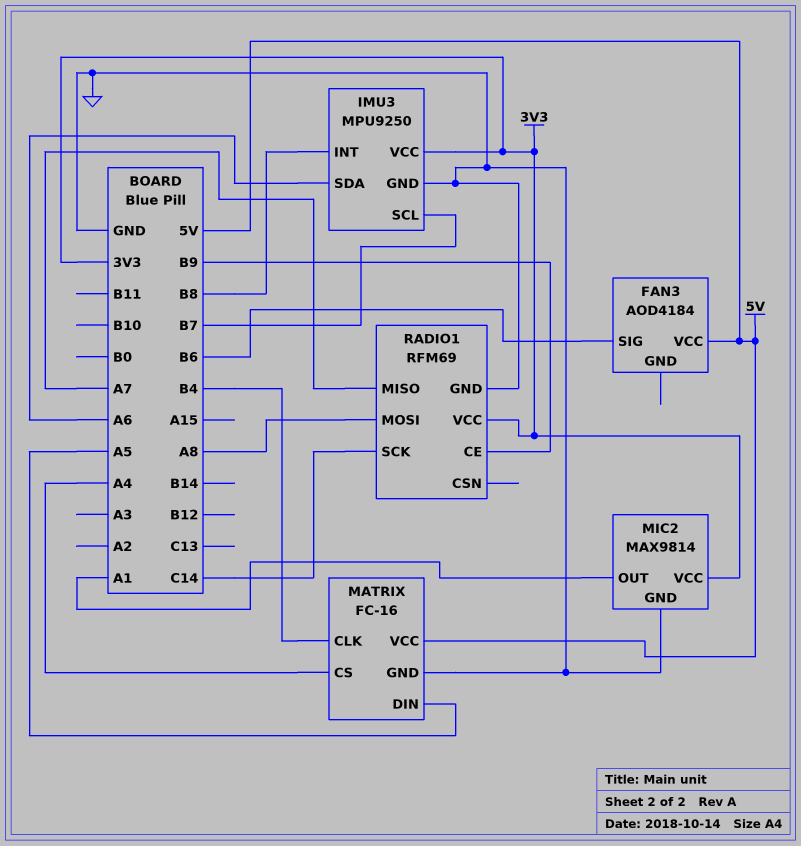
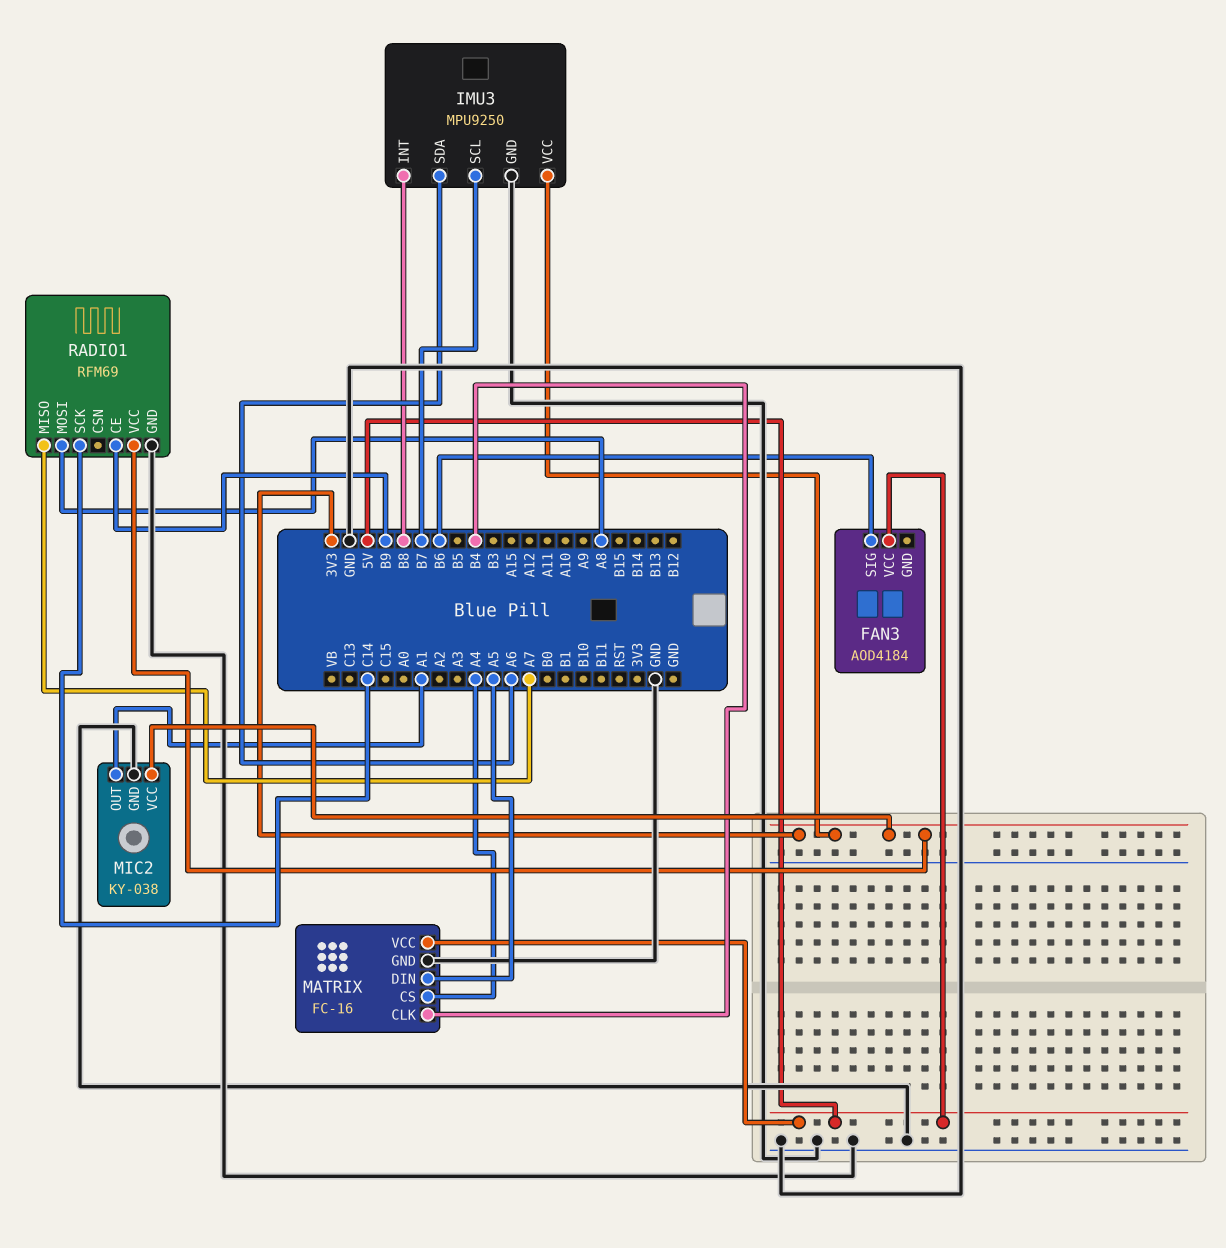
MIC2: MAX9814 -> KY-038

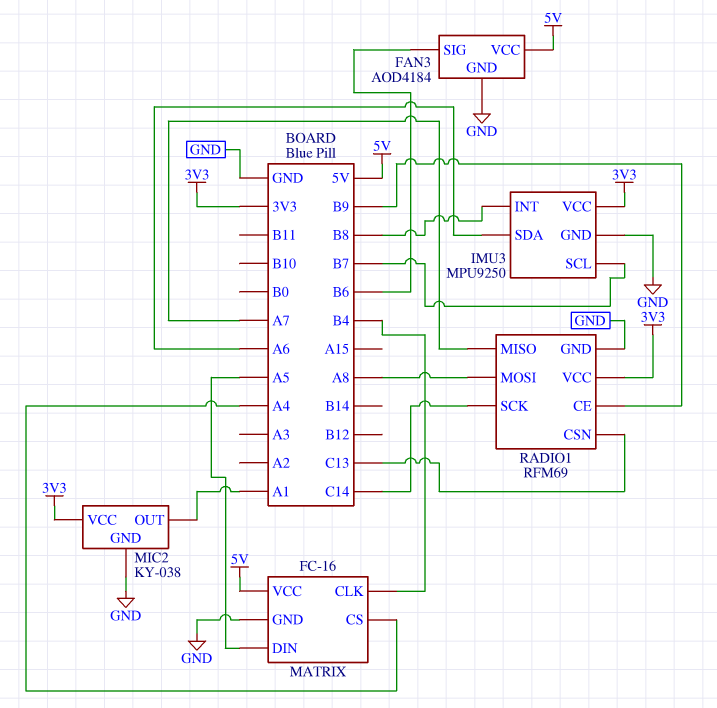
FAN3 pin GND: none -> GND
RADIO1 pin CSN: none -> C13

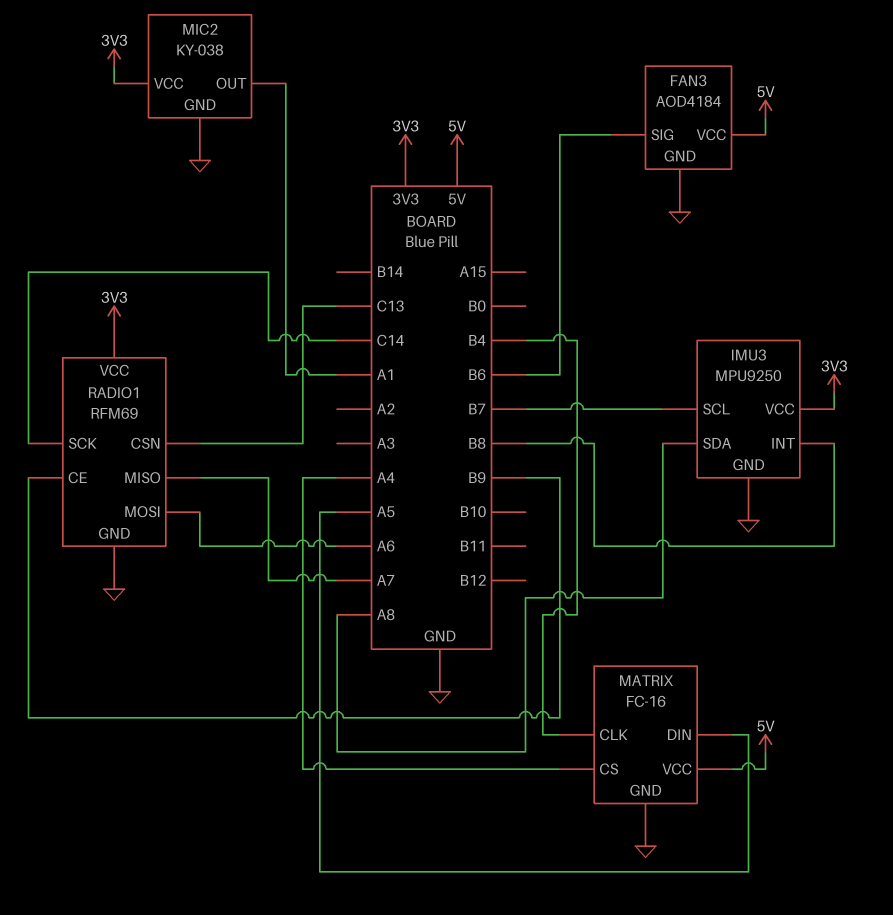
IMU3 pin SDA: A6 -> A8
RADIO1 pin MOSI: A8 -> A6

